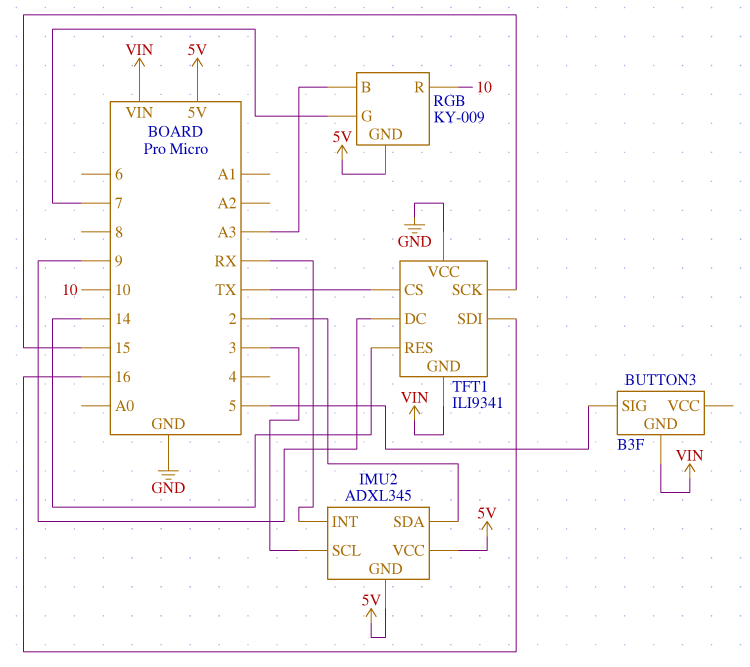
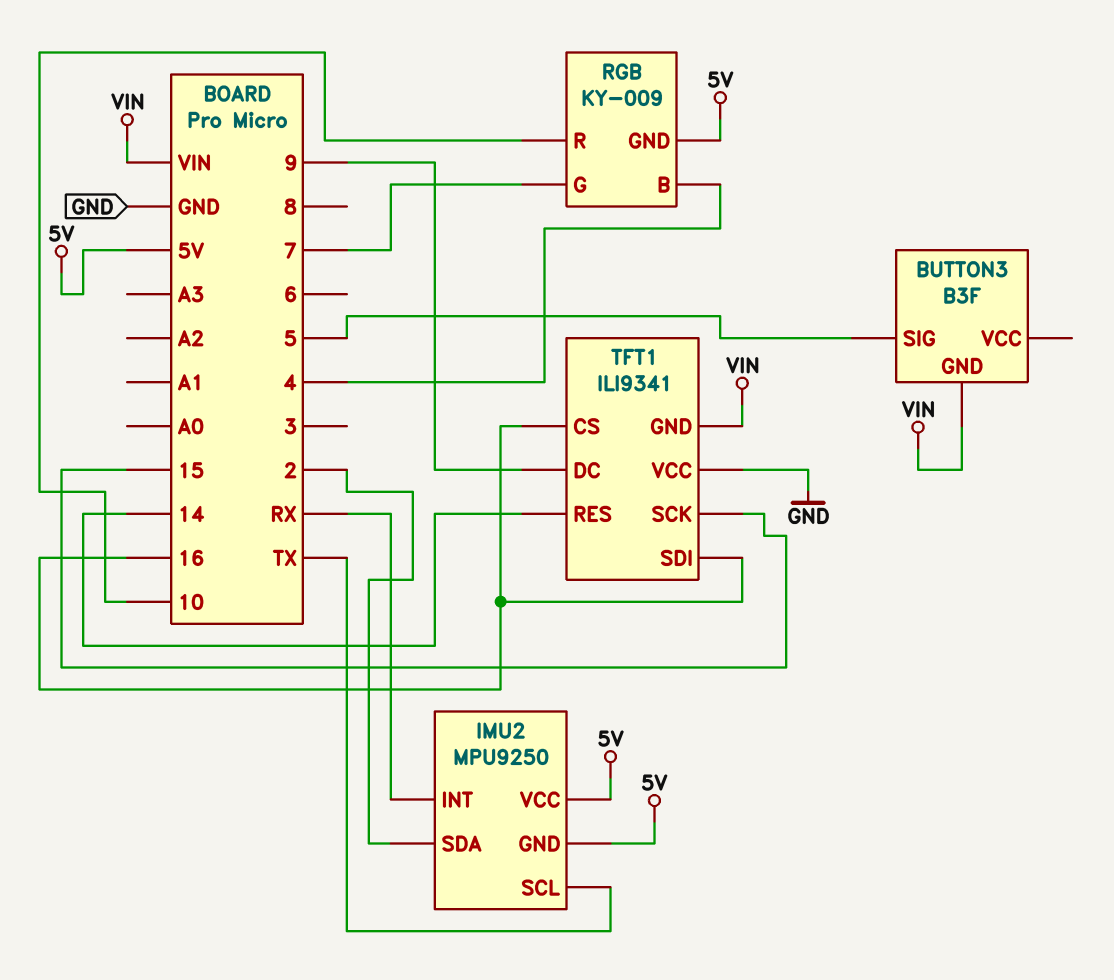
IMU2: ADXL345 -> MPU9250
IMU2 pin SCL: 3 -> TX
RGB pin B: A3 -> 4
TFT1 pin CS: TX -> 16

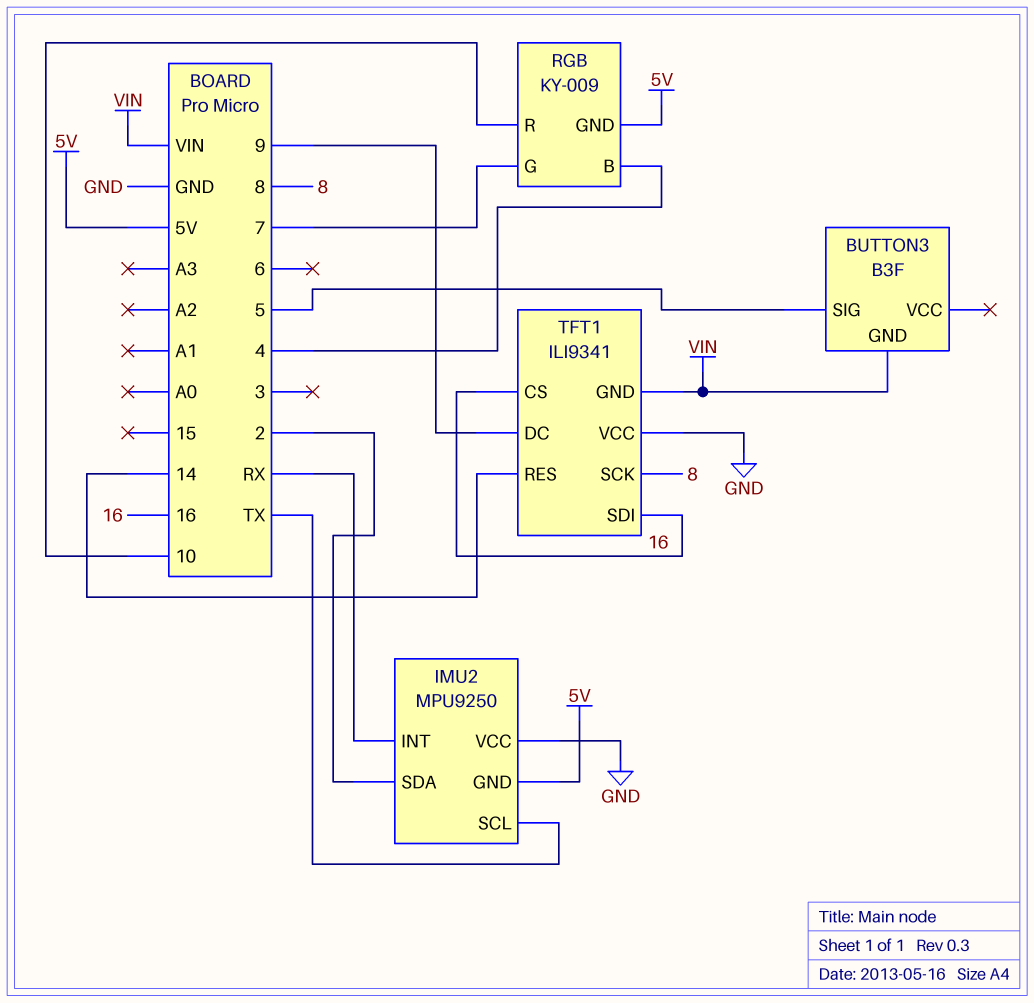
IMU2 pin VCC: 5V -> GND
TFT1 pin SCK: 15 -> 8

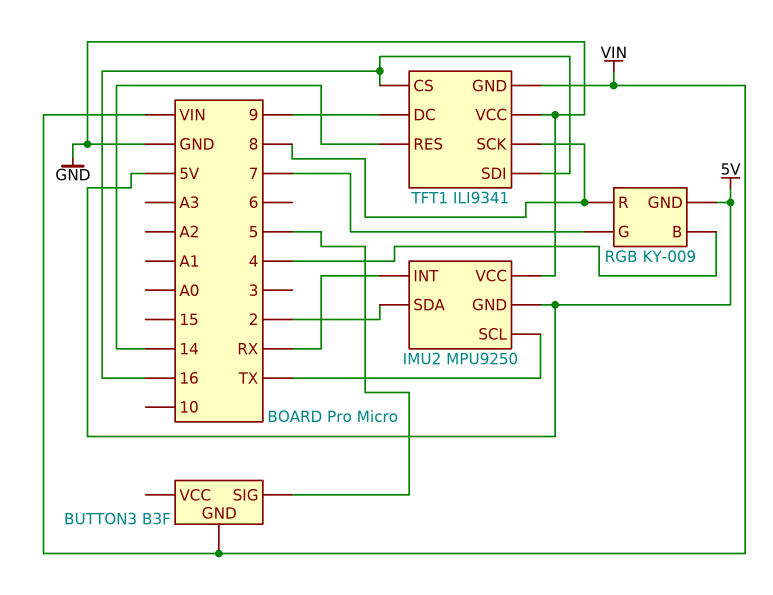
RGB pin R: 10 -> 8

